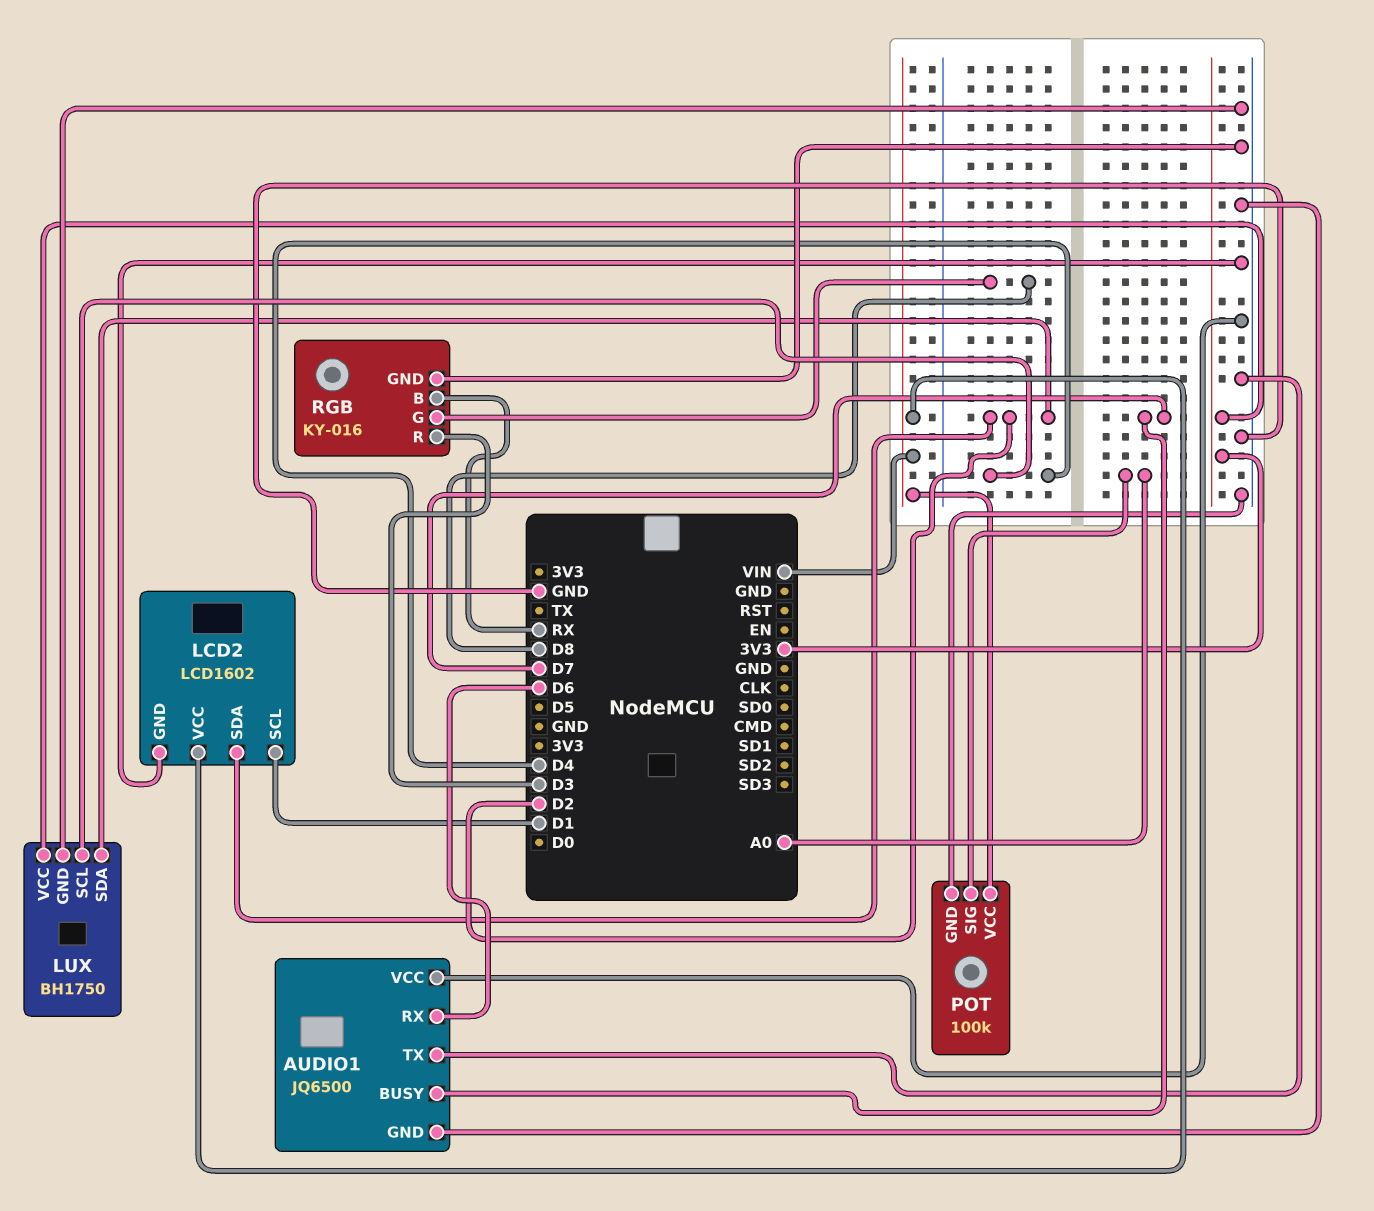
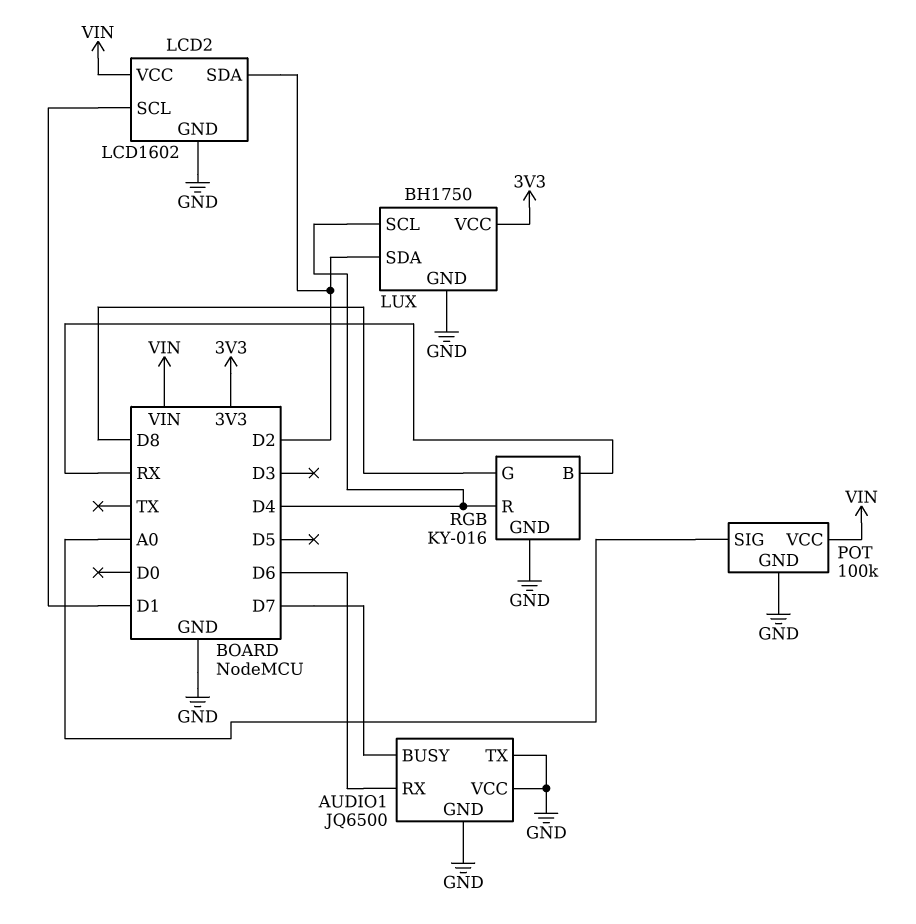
RGB pin R: D3 -> D4

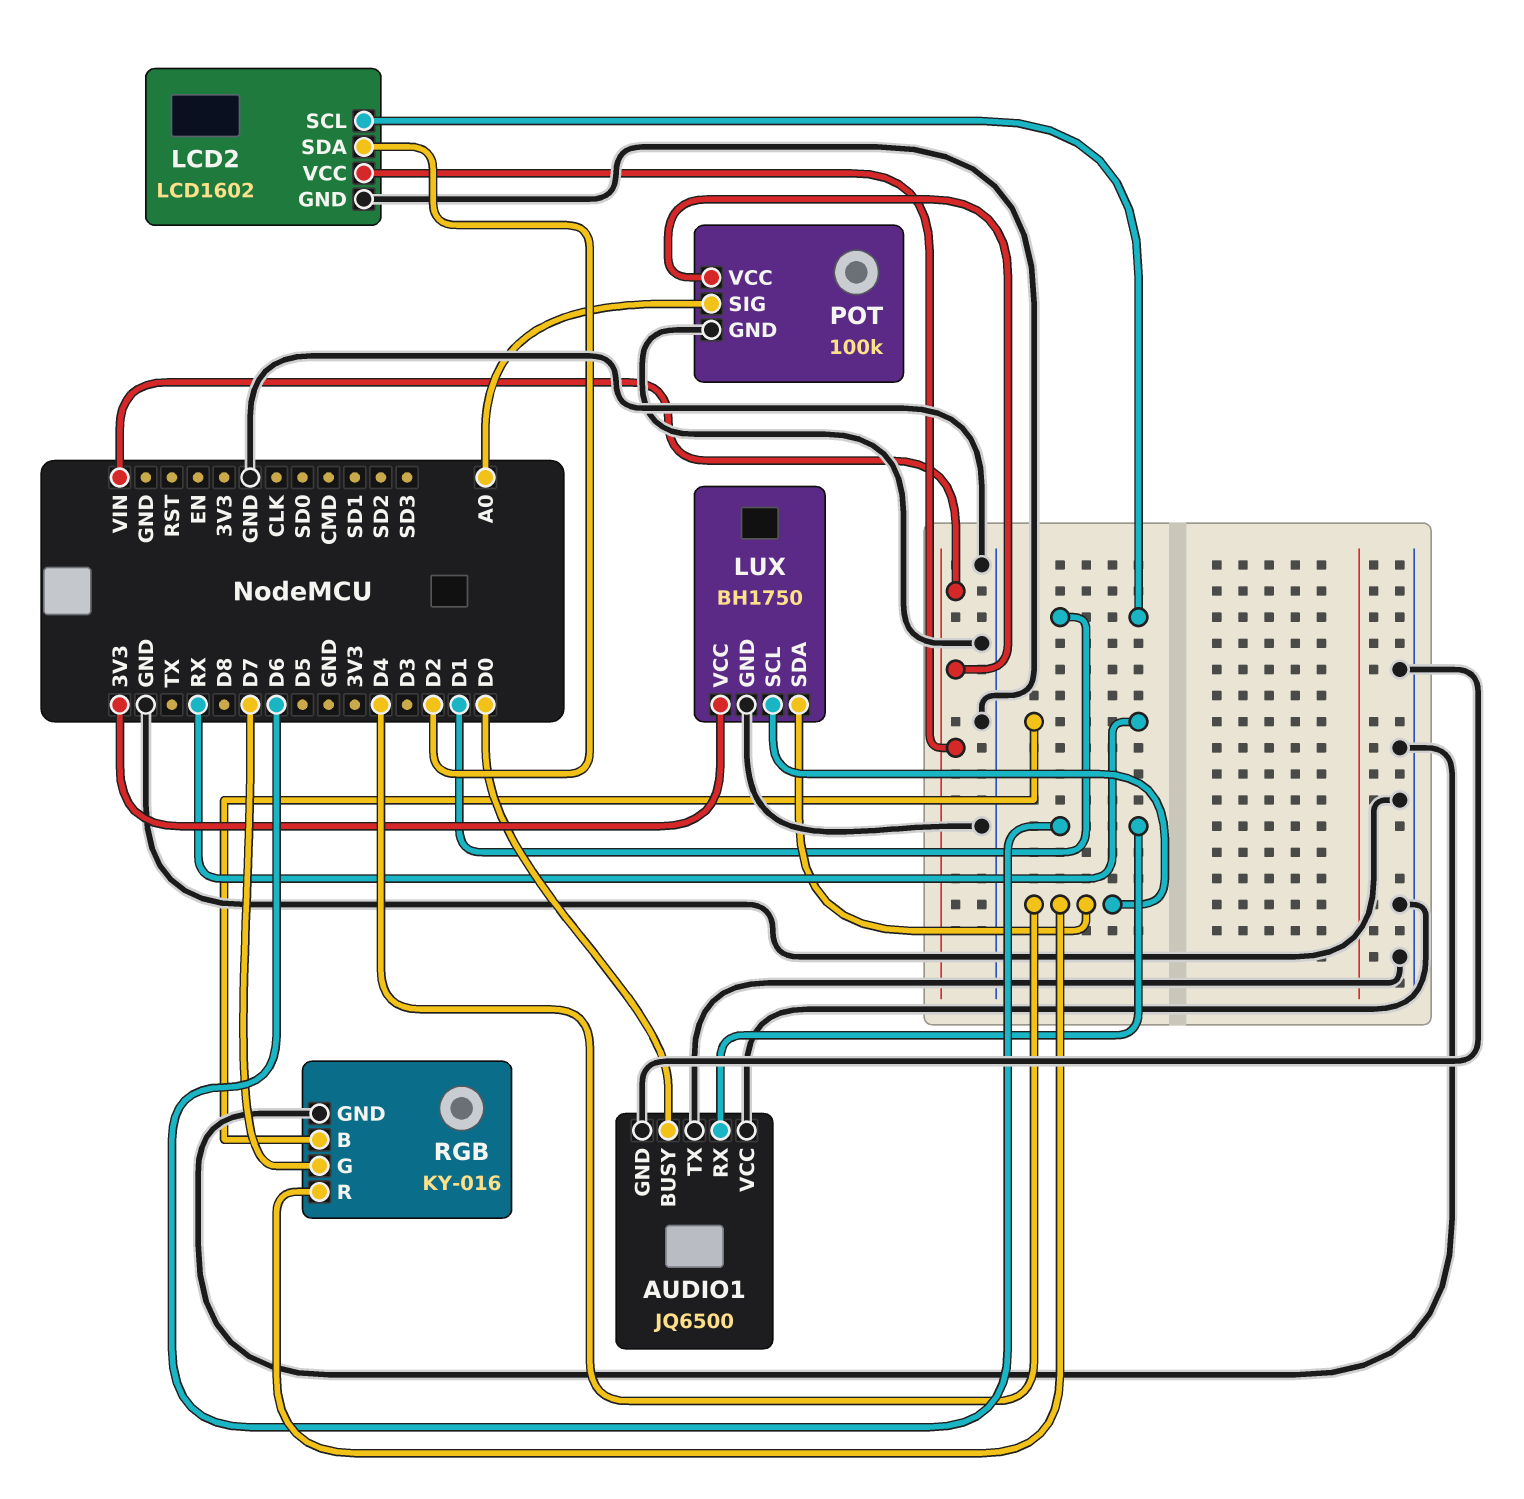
AUDIO1 pin BUSY: D7 -> D0
LUX pin SDA: D2 -> D4
RGB pin G: D8 -> D7

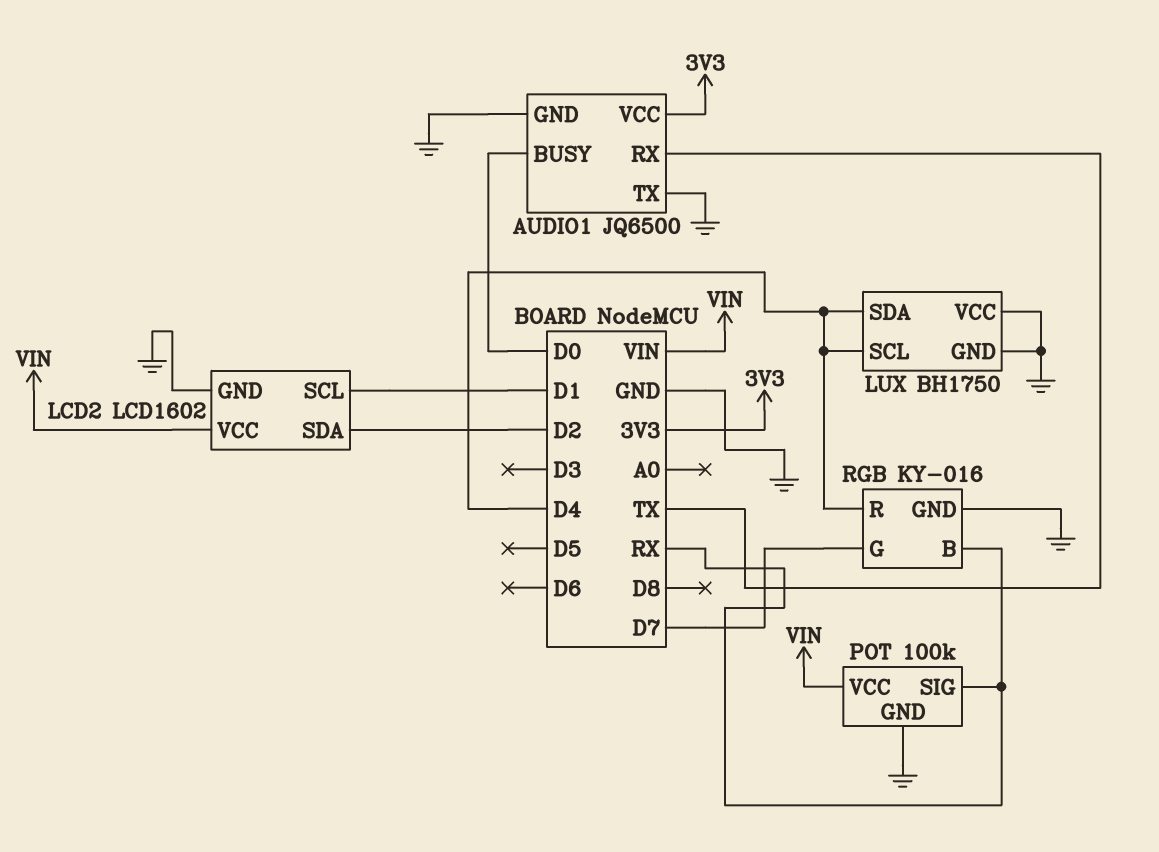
AUDIO1 pin RX: D6 -> TX
AUDIO1 pin VCC: GND -> 3V3
LUX pin VCC: 3V3 -> GND
POT pin SIG: A0 -> RX

